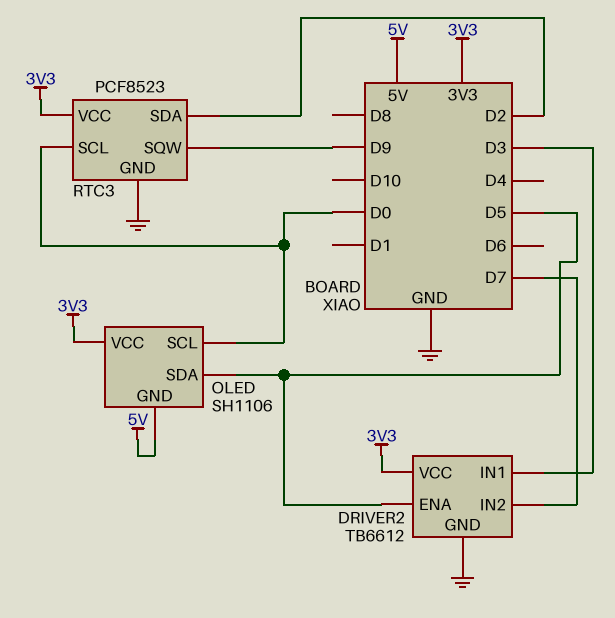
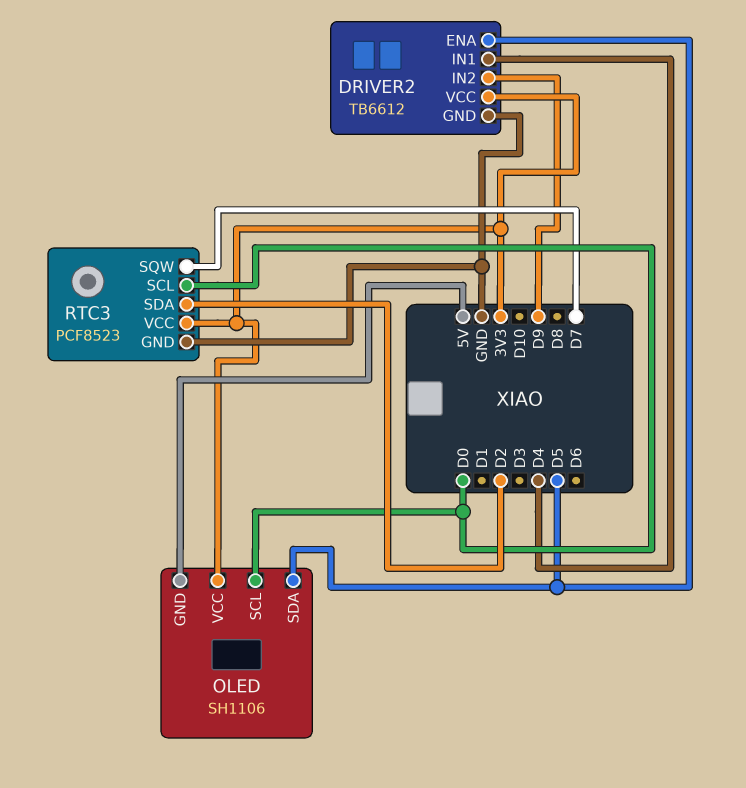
DRIVER2 pin IN1: D3 -> D4
DRIVER2 pin IN2: D7 -> D9
RTC3 pin SQW: D9 -> D7

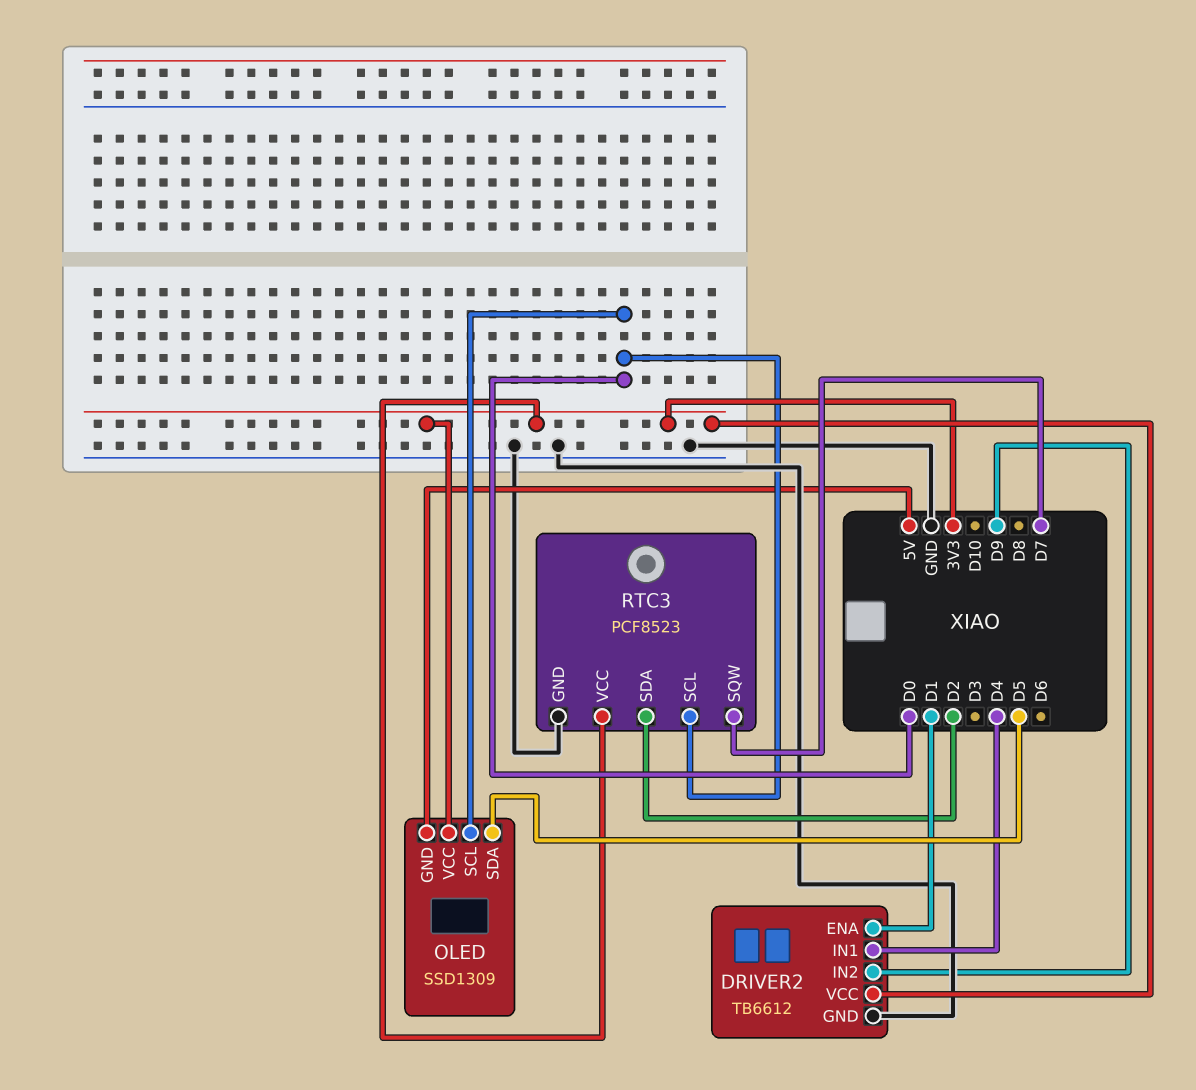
DRIVER2 pin ENA: D5 -> D1
OLED: SH1106 -> SSD1309

